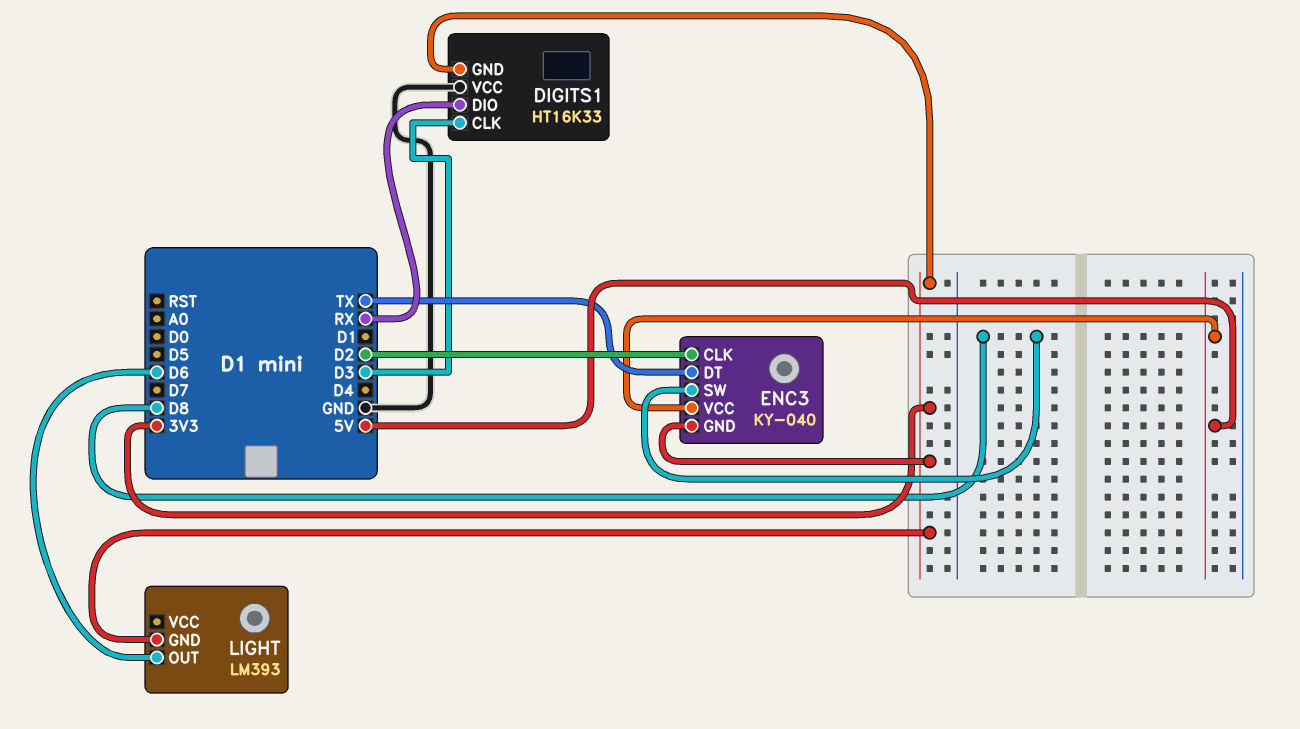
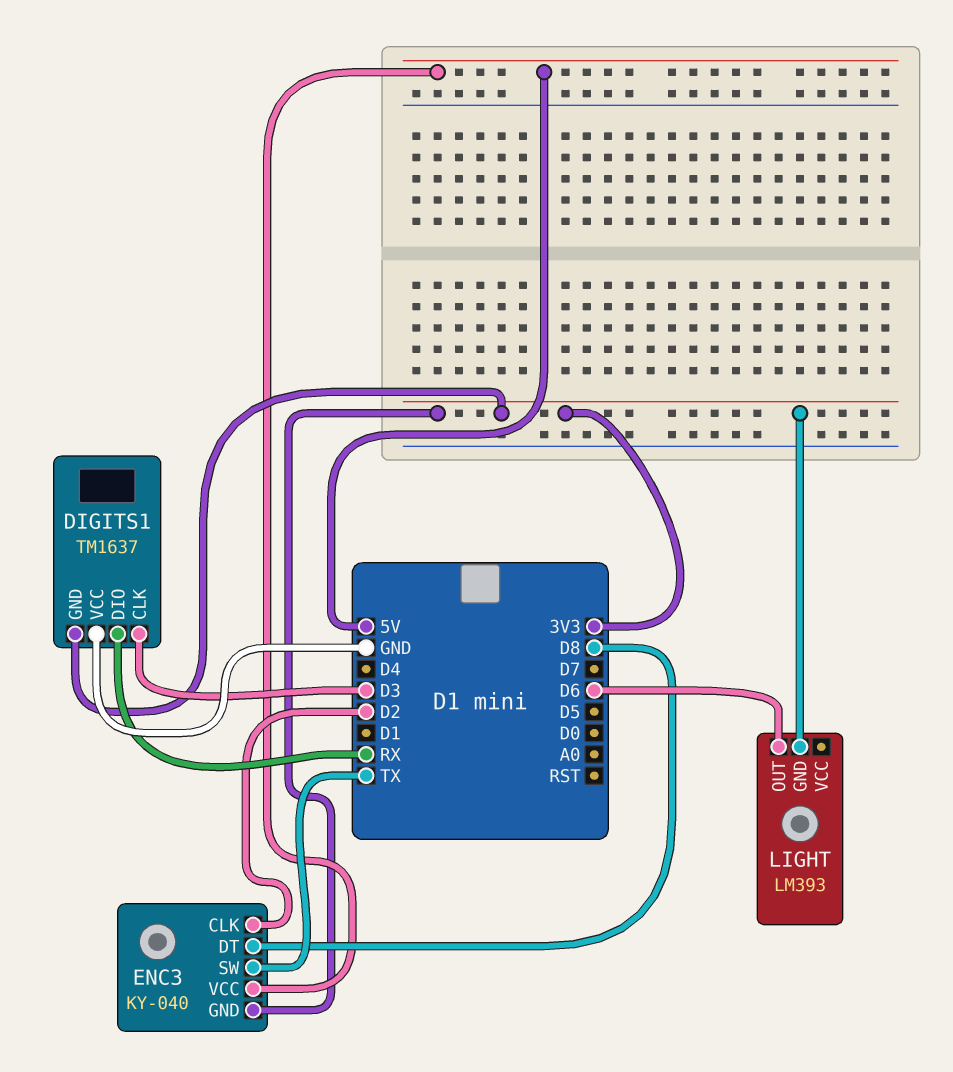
DIGITS1: HT16K33 -> TM1637
ENC3 pin DT: TX -> D8
ENC3 pin SW: D8 -> TX

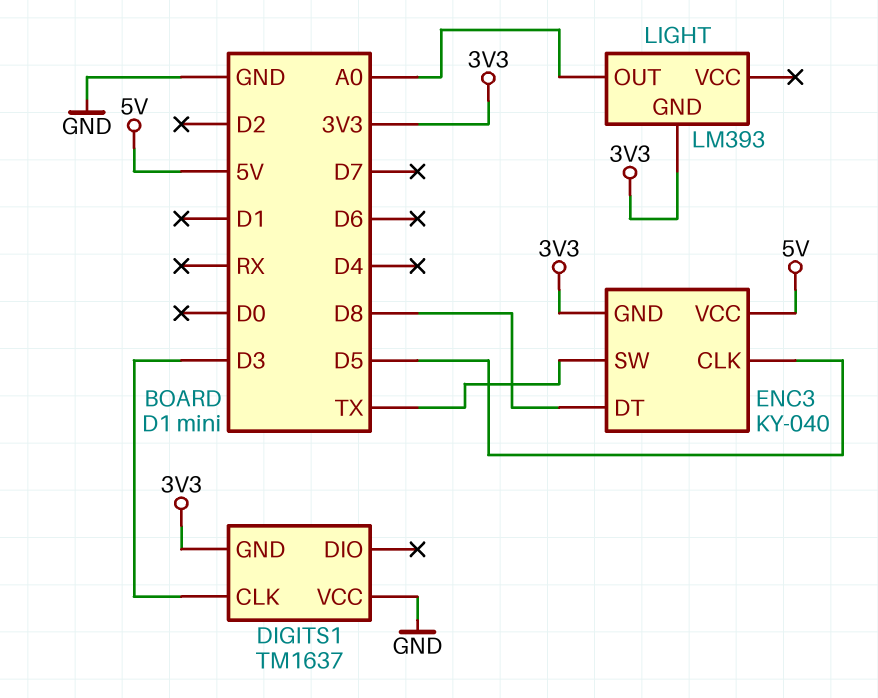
DIGITS1 pin DIO: RX -> none
ENC3 pin CLK: D2 -> D5
LIGHT pin OUT: D6 -> A0

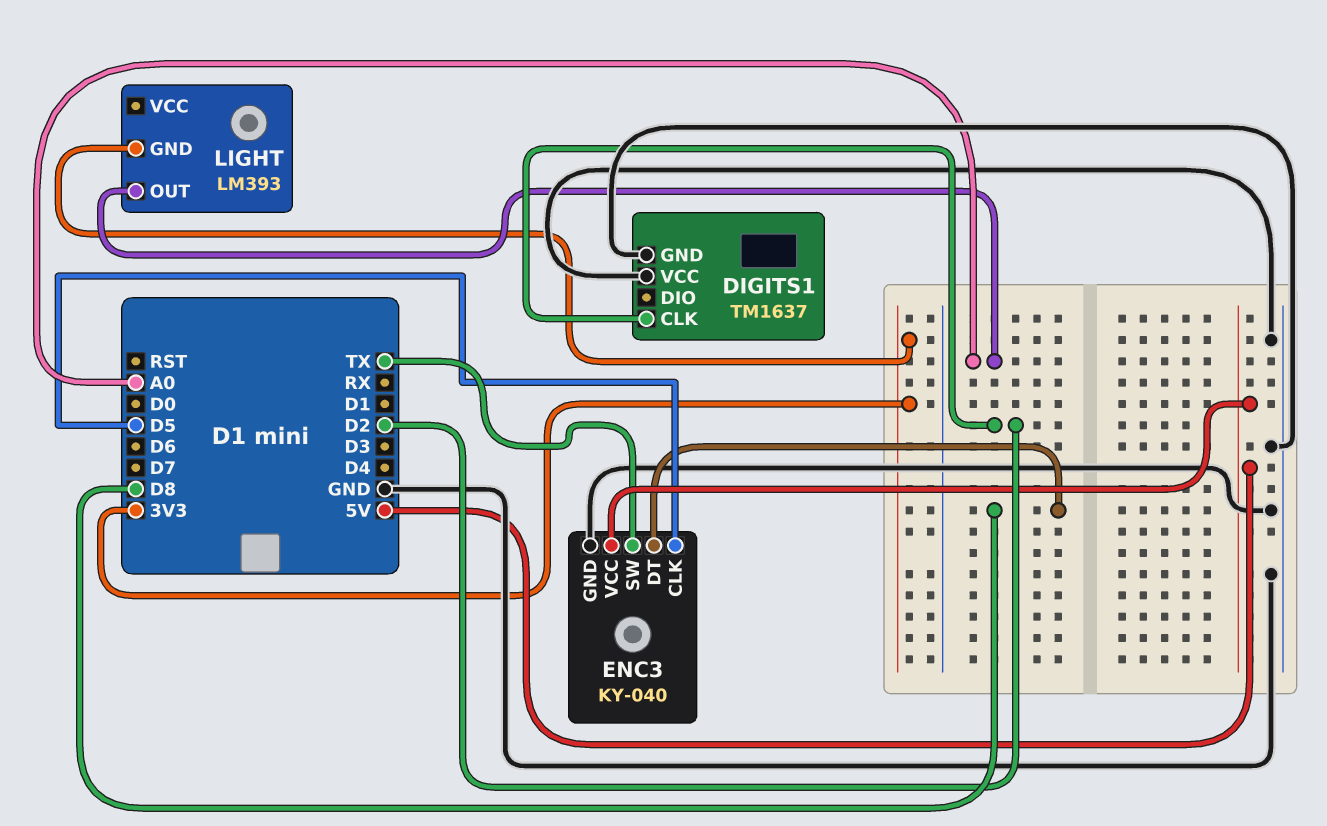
DIGITS1 pin CLK: D3 -> D2
DIGITS1 pin GND: 3V3 -> GND
ENC3 pin GND: 3V3 -> GND

